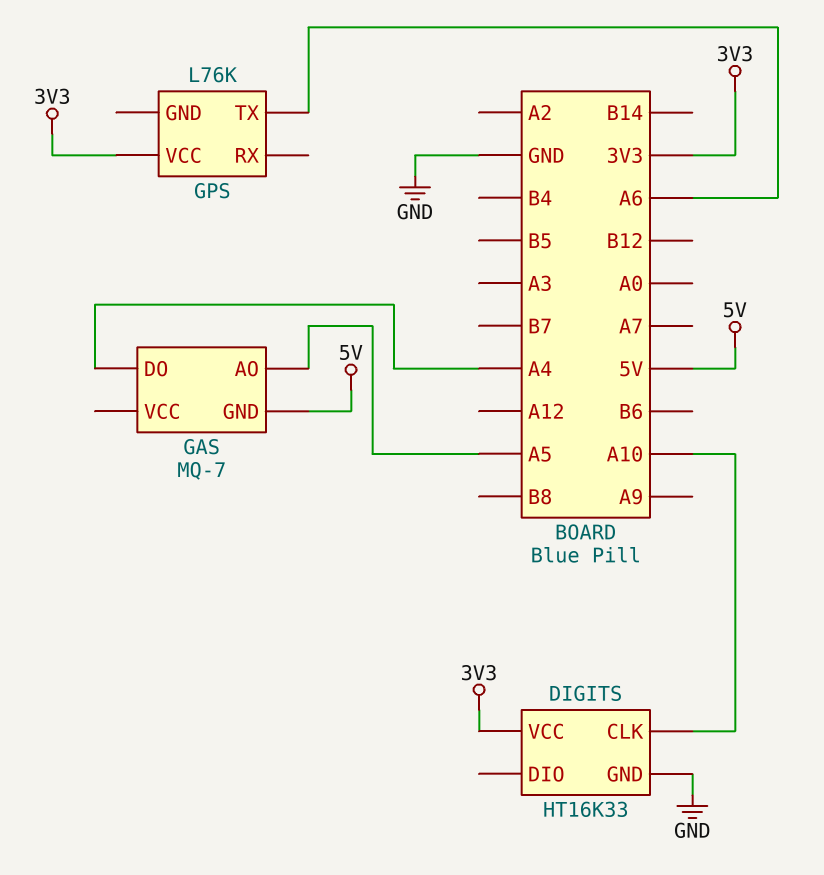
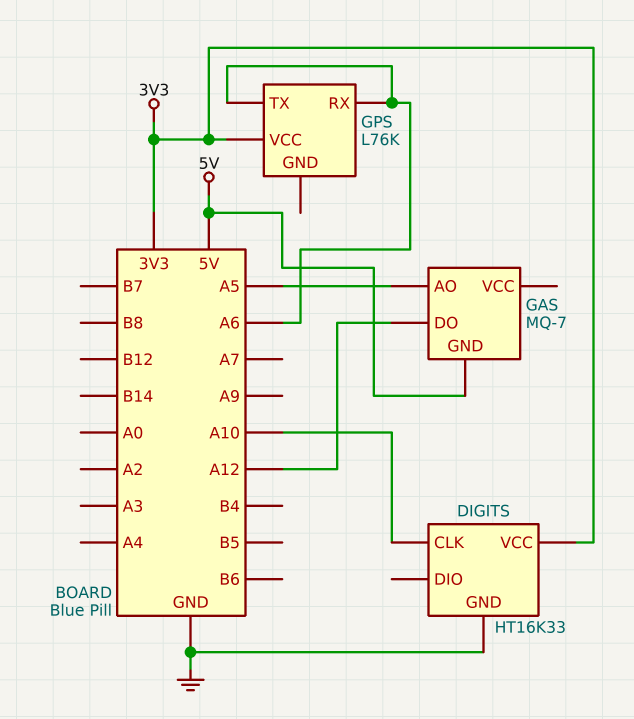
GAS pin DO: A4 -> A12
GPS pin RX: none -> A6

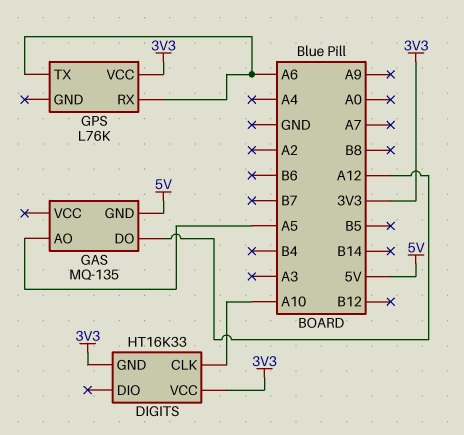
DIGITS pin GND: GND -> 3V3
GAS: MQ-7 -> MQ-135

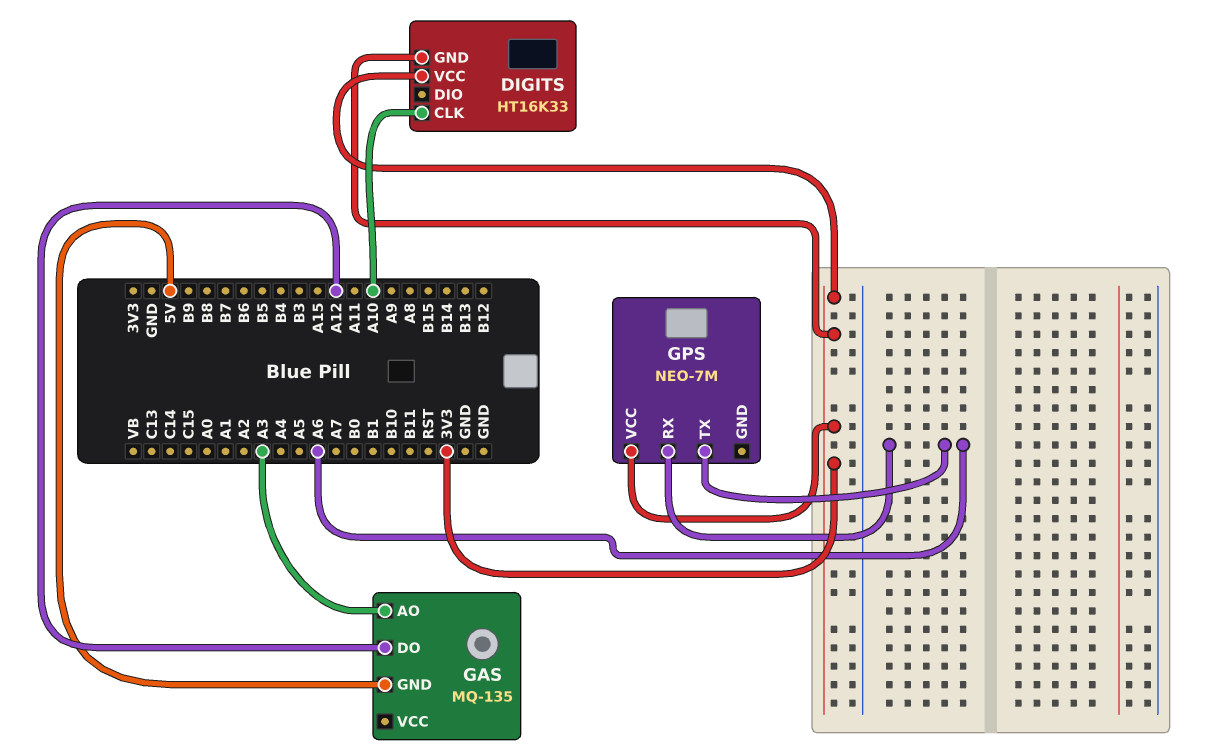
GAS pin AO: A5 -> A3
GPS: L76K -> NEO-7M

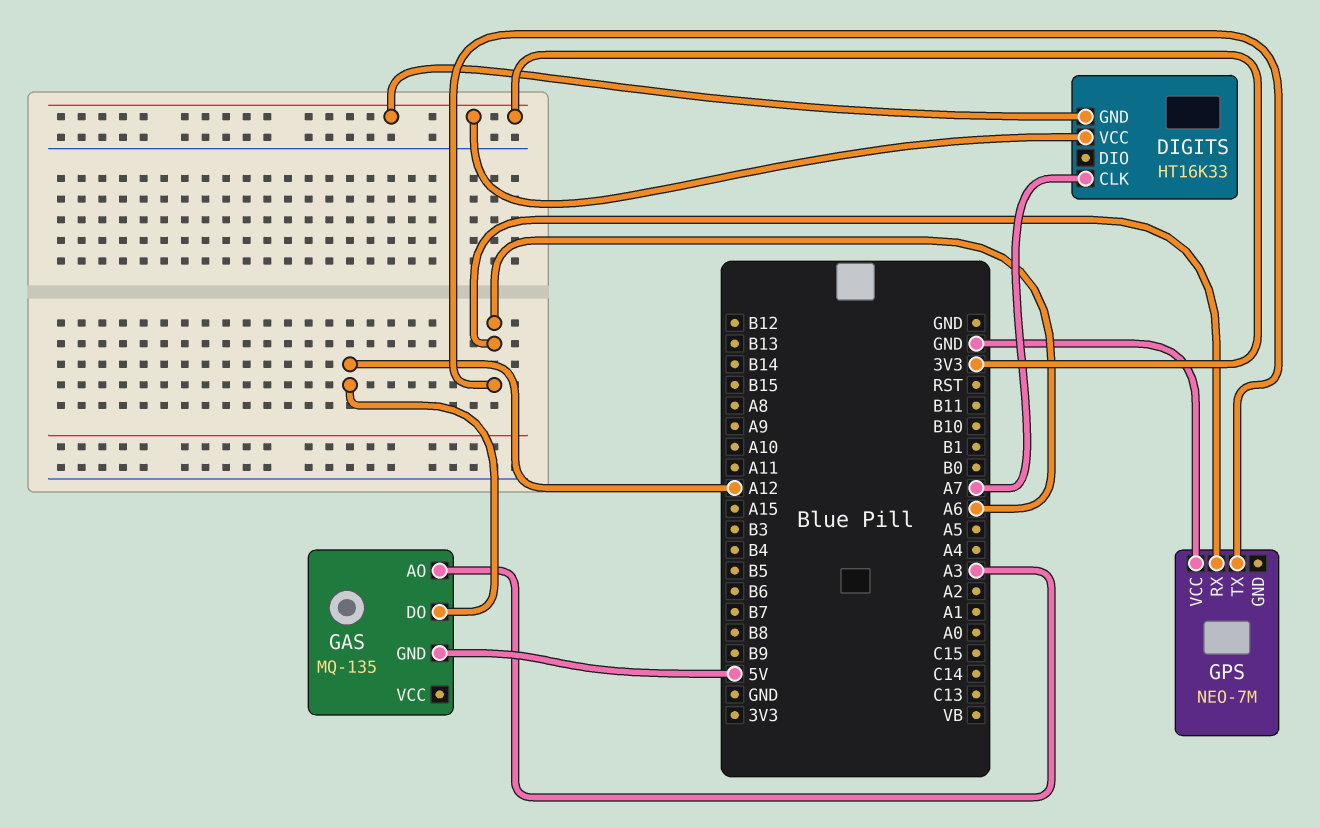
DIGITS pin CLK: A10 -> A7
GPS pin VCC: 3V3 -> GND

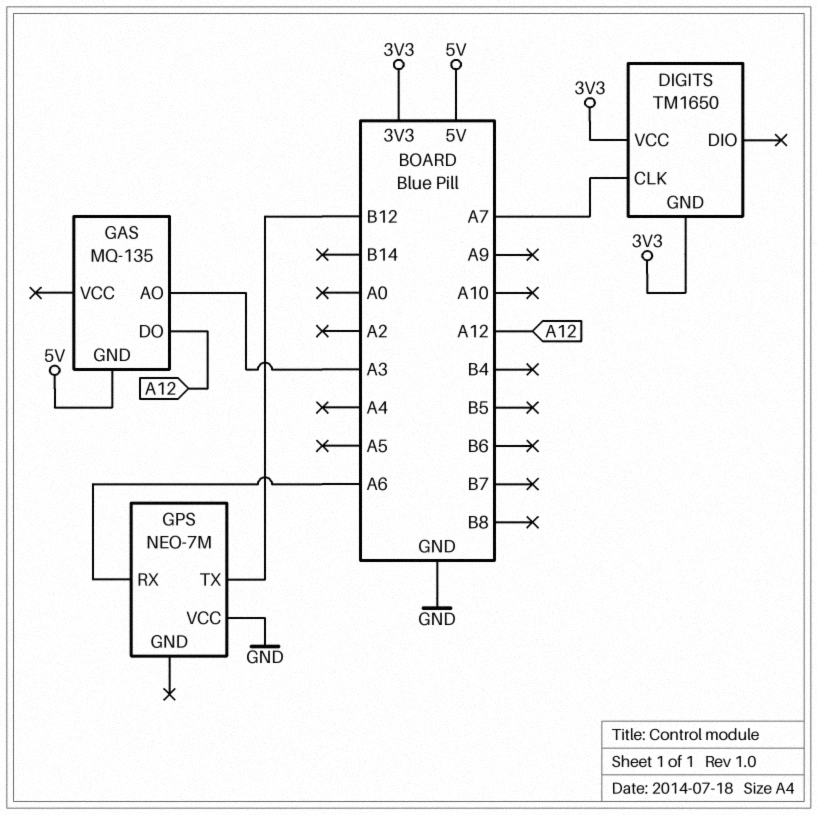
DIGITS: HT16K33 -> TM1650
GPS pin TX: A6 -> B12

